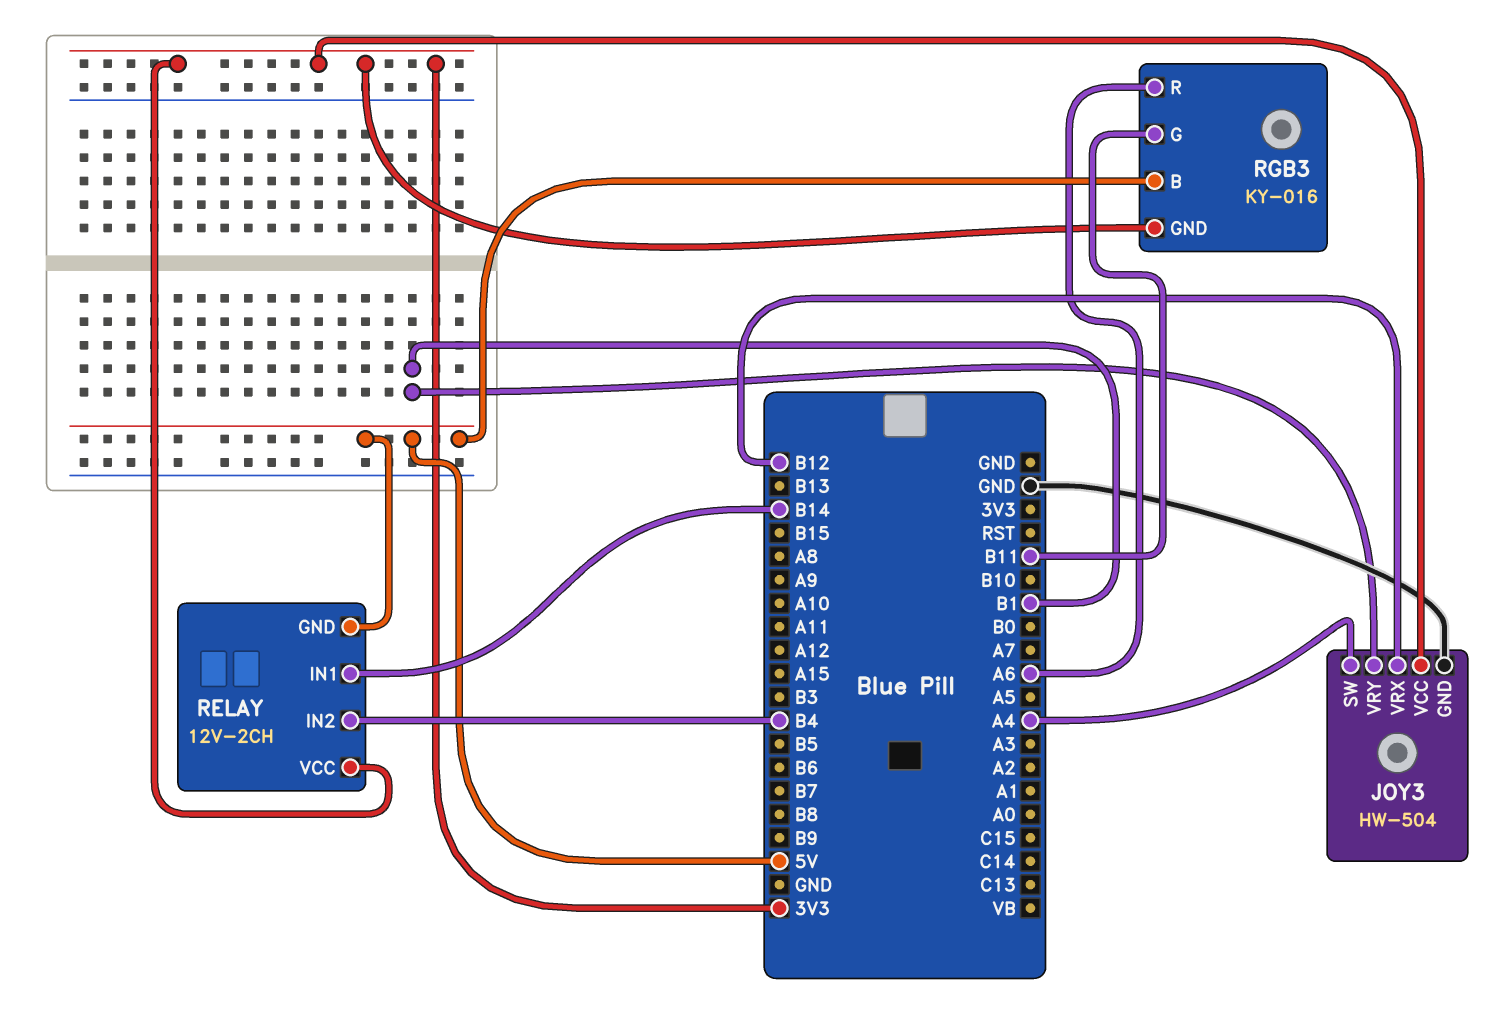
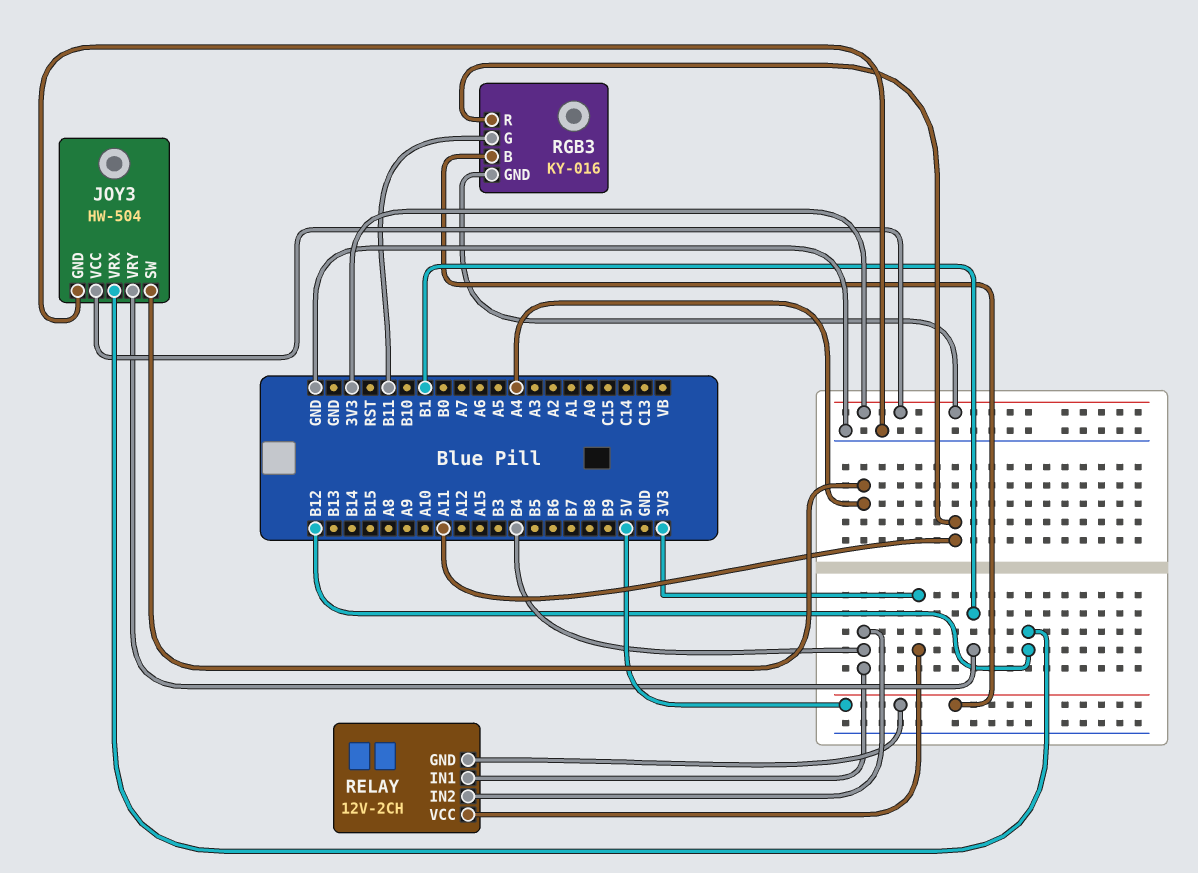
RELAY pin IN1: B14 -> B4
RGB3 pin R: A6 -> A11

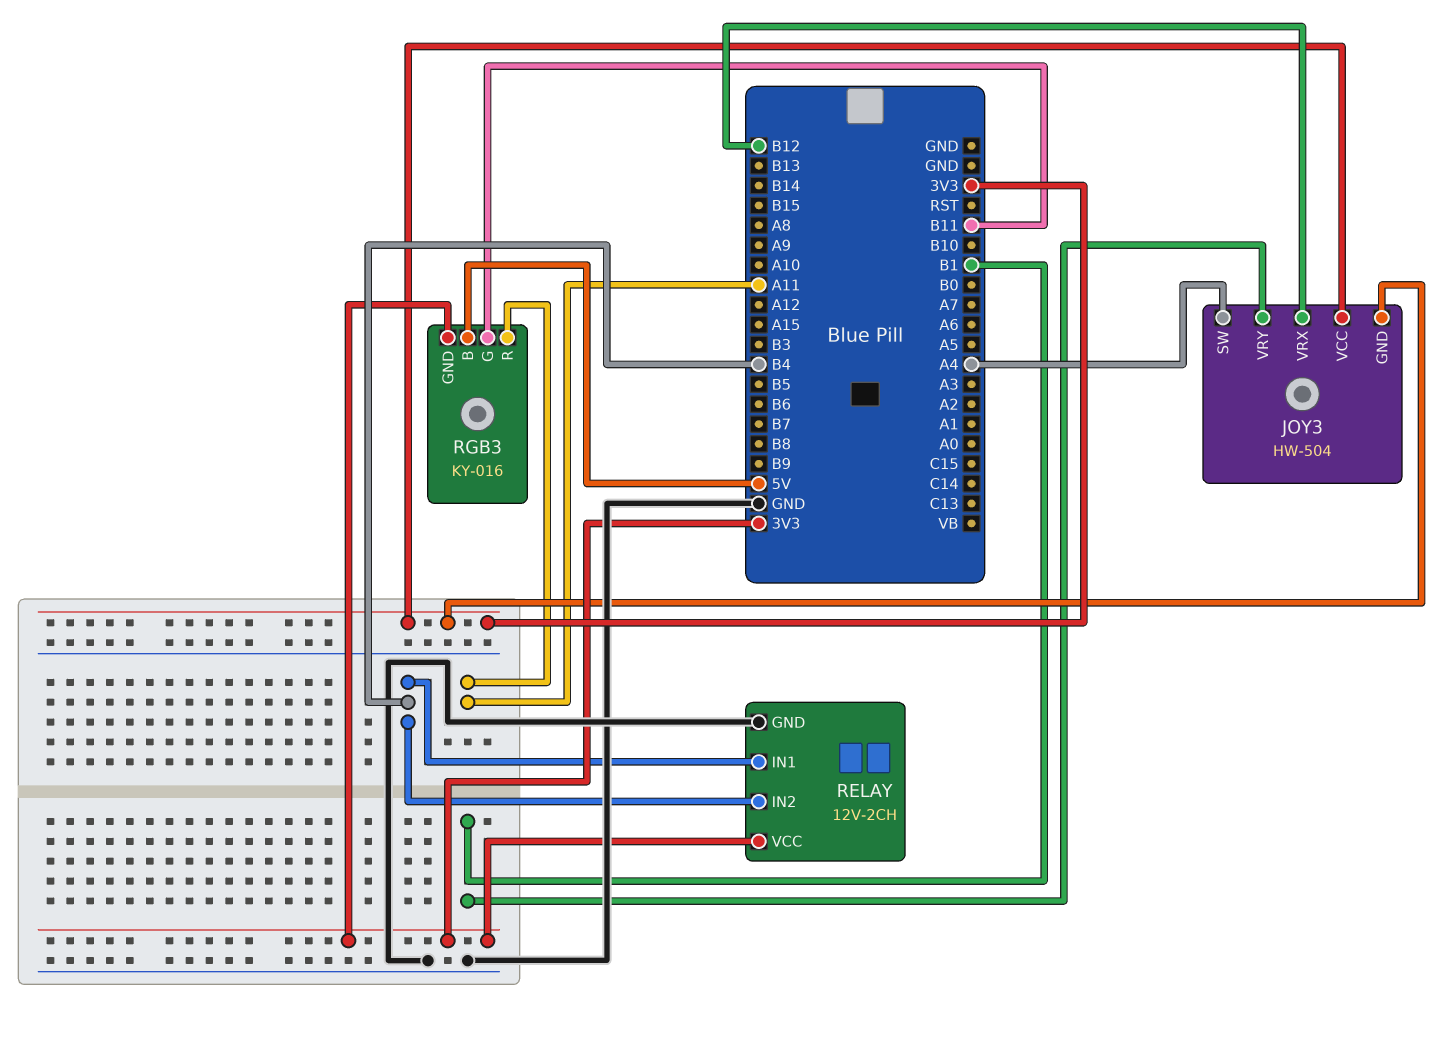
JOY3 pin GND: GND -> 3V3
RELAY pin GND: 5V -> GND

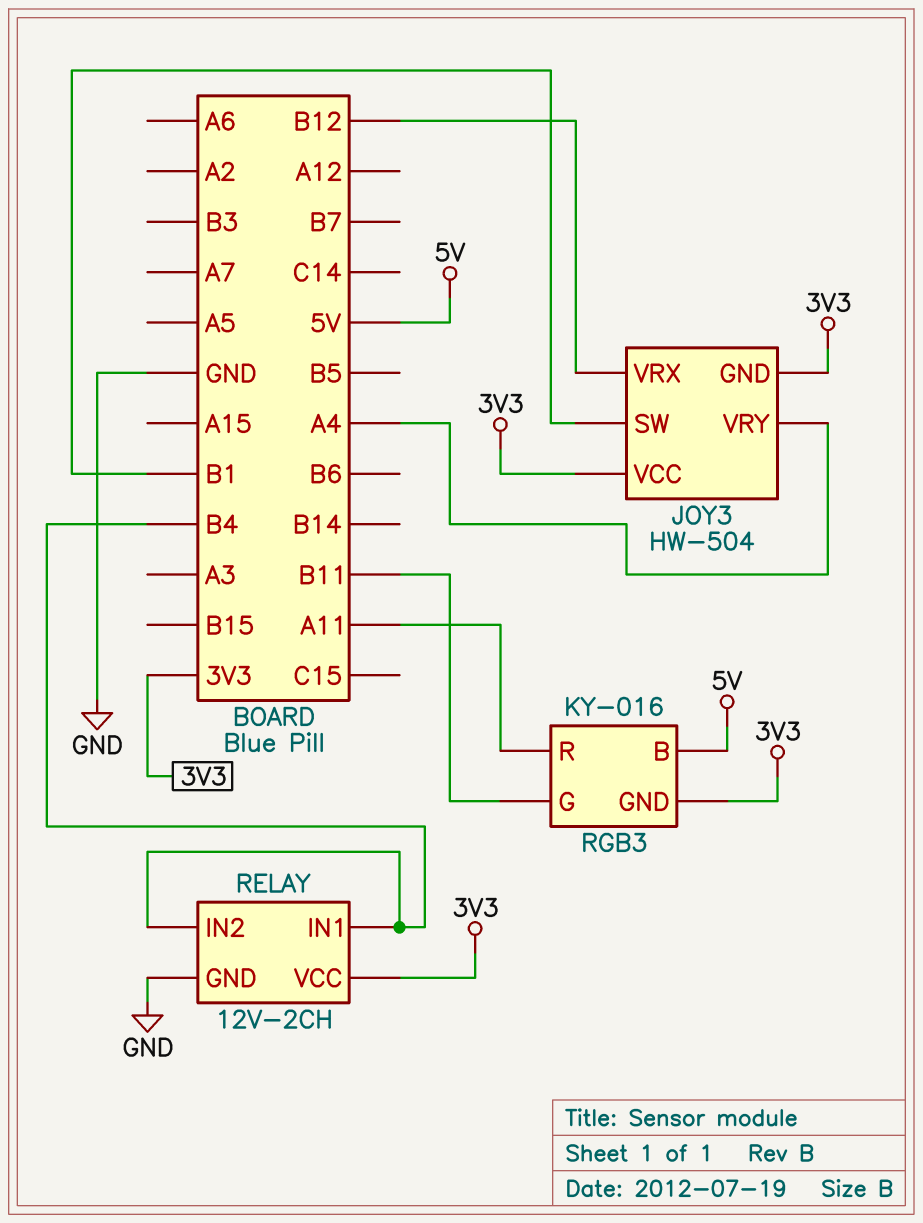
JOY3 pin SW: A4 -> B1
JOY3 pin VRY: B1 -> A4

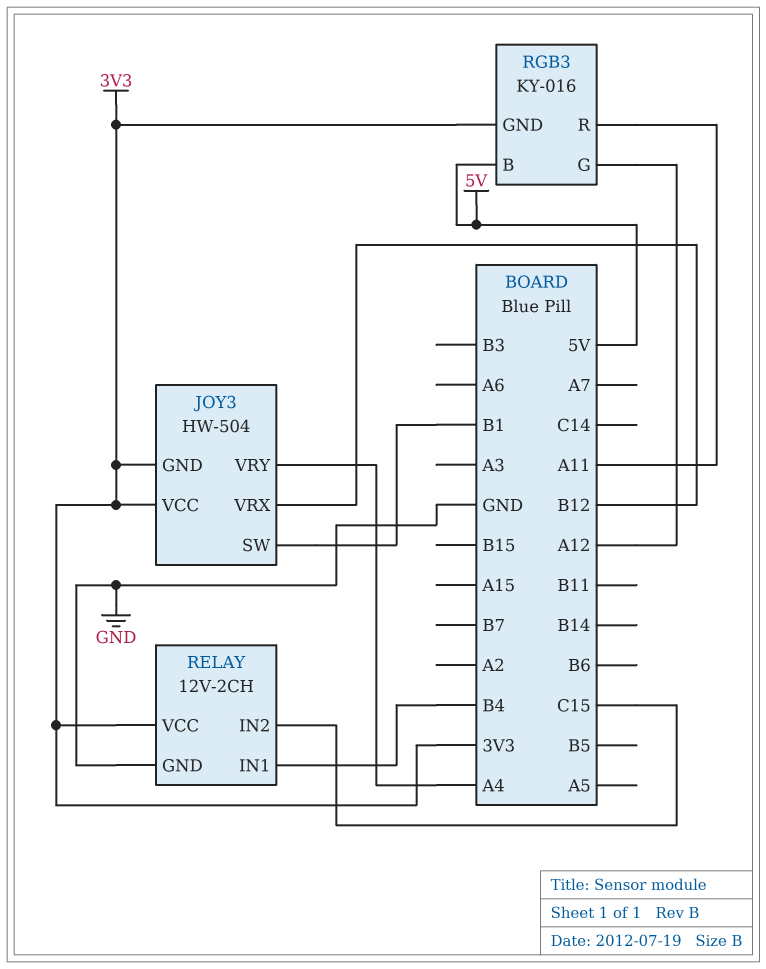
RELAY pin IN2: B4 -> C15
RGB3 pin G: B11 -> A12

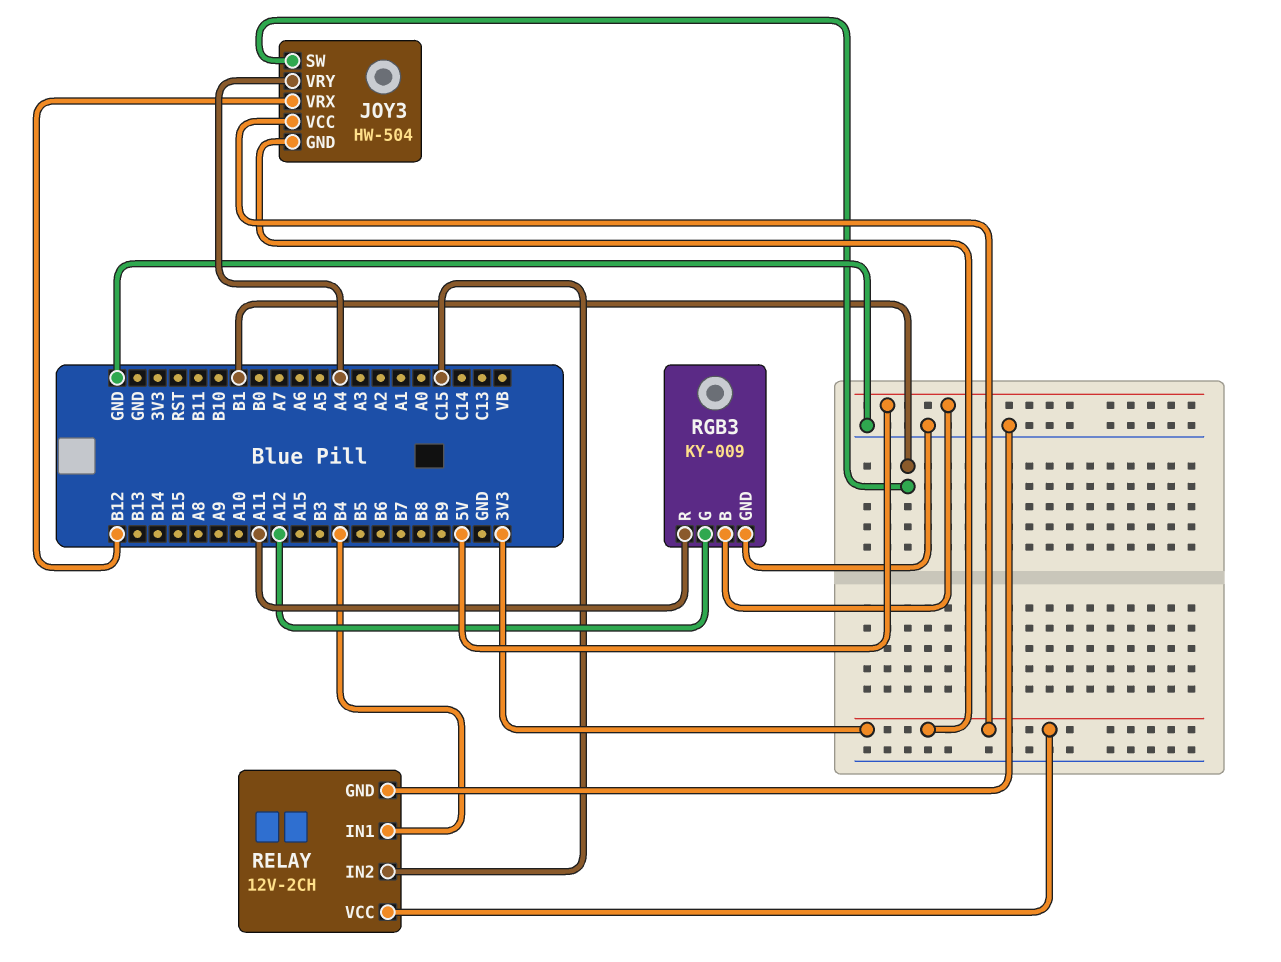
RGB3: KY-016 -> KY-009
RGB3 pin GND: 3V3 -> GND

